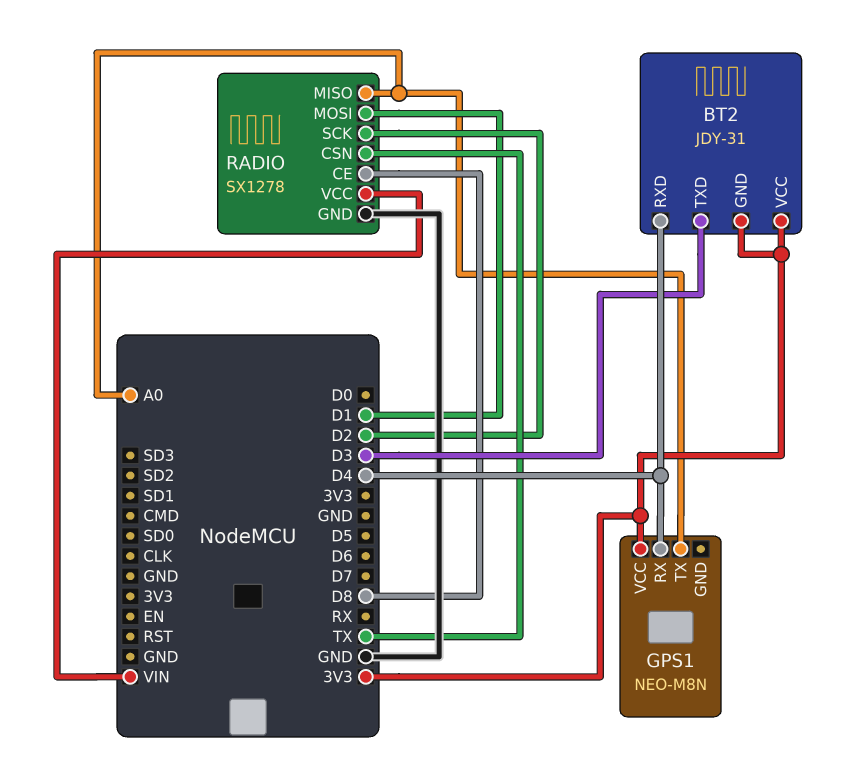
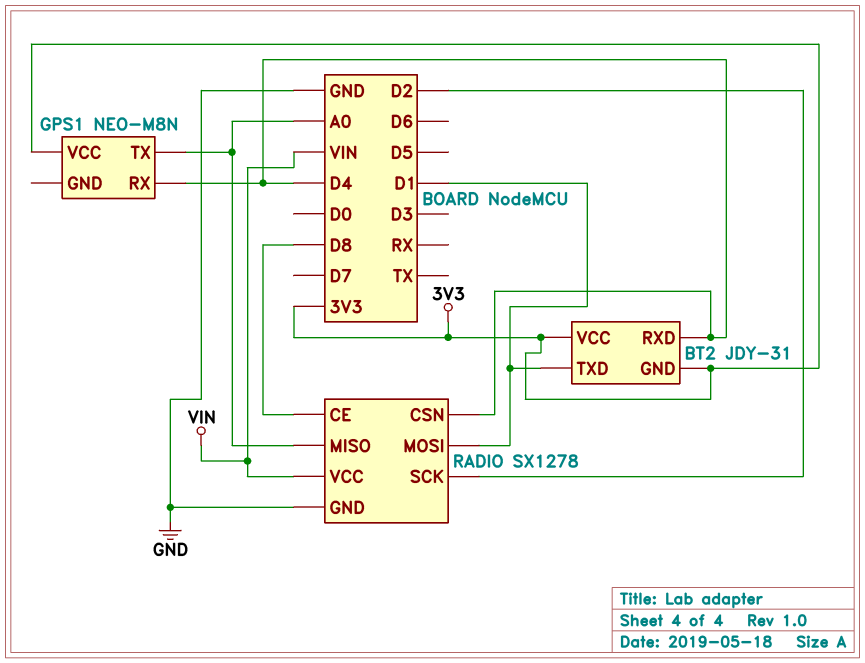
BT2 pin TXD: D3 -> D1
RADIO pin CSN: TX -> D4

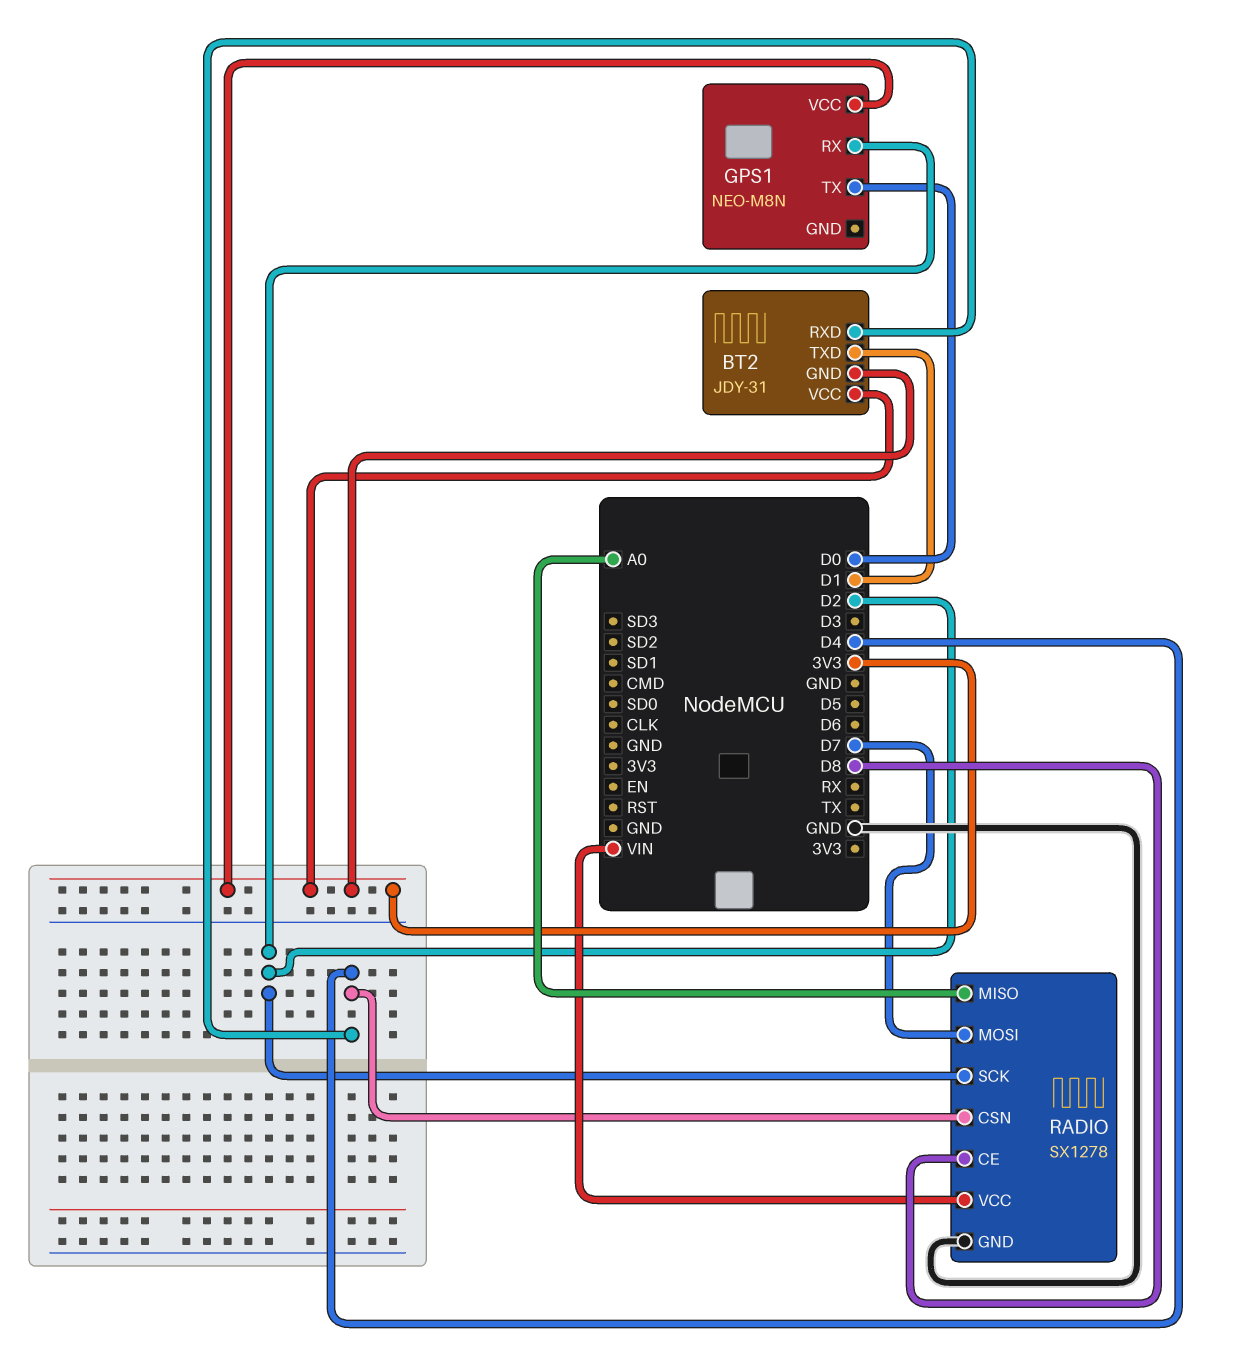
GPS1 pin RX: D4 -> D2
GPS1 pin TX: A0 -> D0
RADIO pin MOSI: D1 -> D7

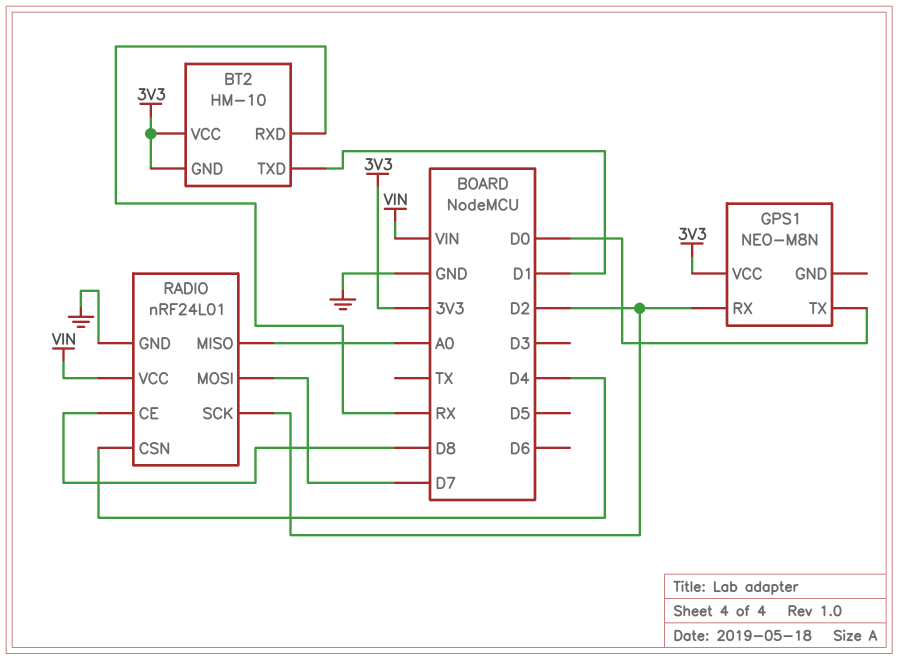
BT2: JDY-31 -> HM-10
BT2 pin RXD: D4 -> RX
RADIO: SX1278 -> nRF24L01

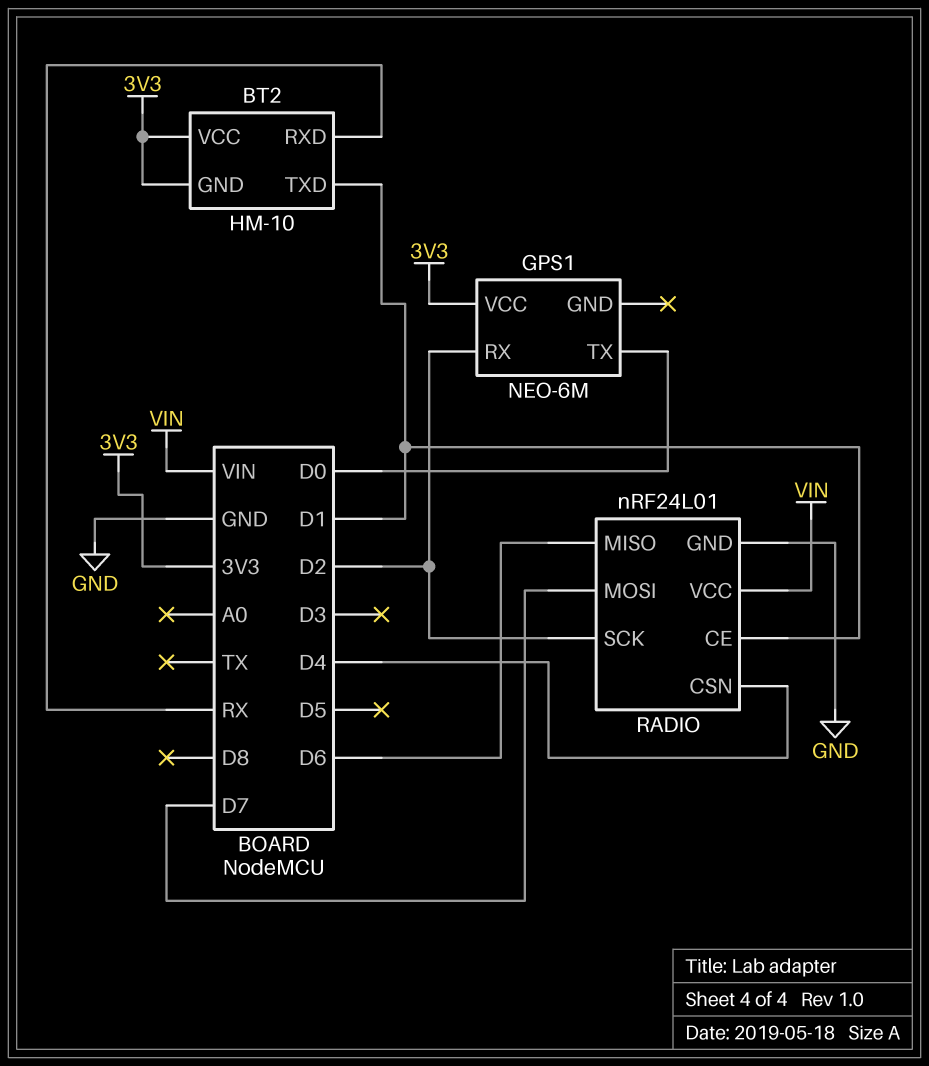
GPS1: NEO-M8N -> NEO-6M
RADIO pin CE: D8 -> D1
RADIO pin MISO: A0 -> D6

